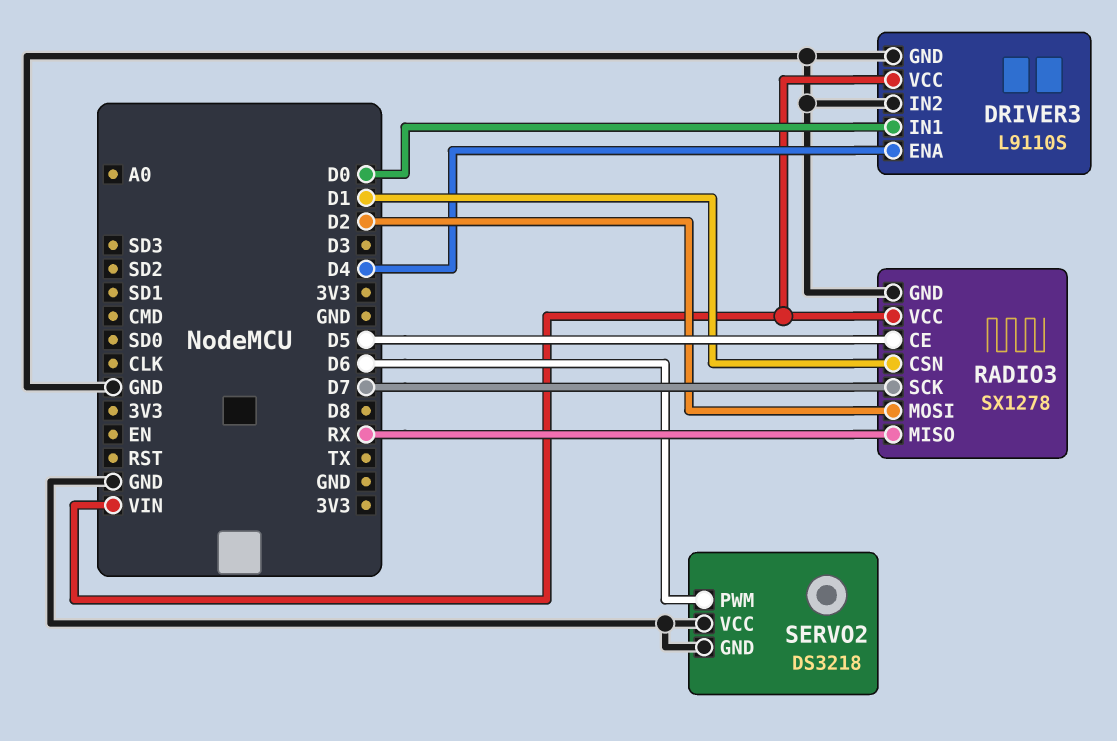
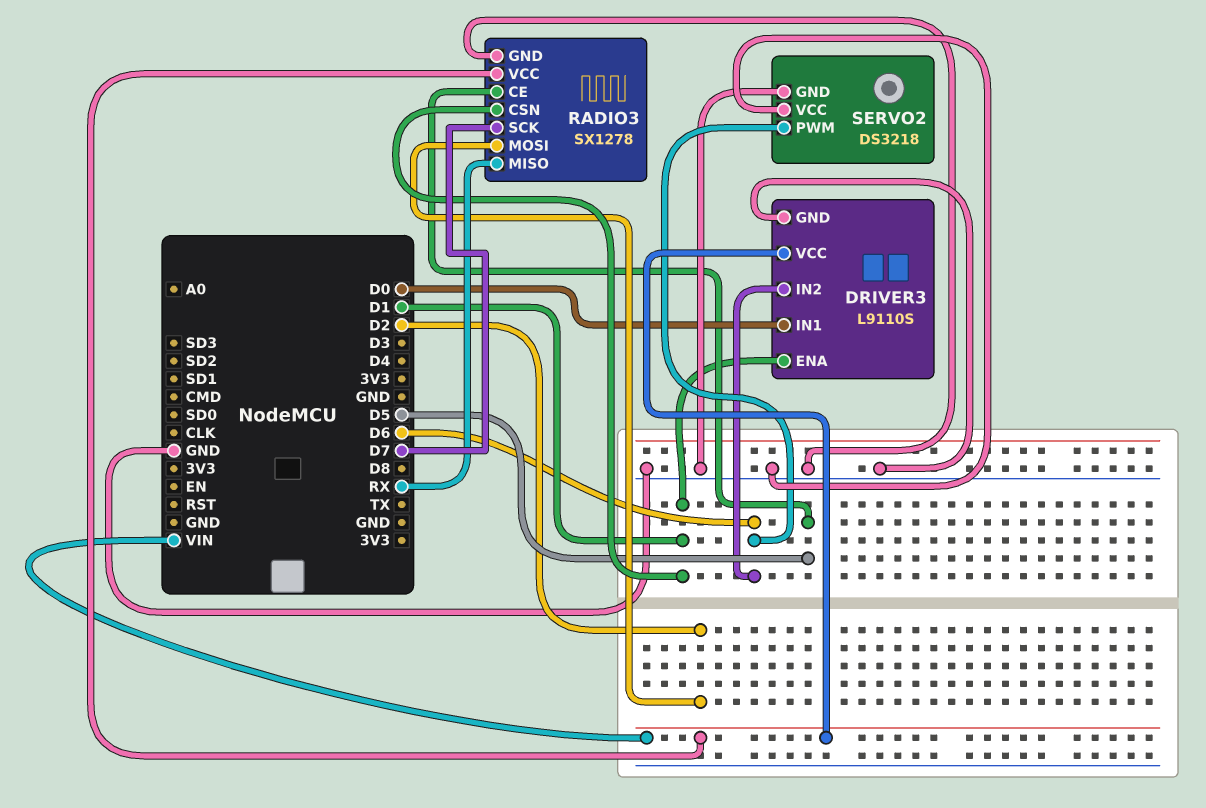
DRIVER3 pin ENA: D4 -> D1
DRIVER3 pin IN2: GND -> D6

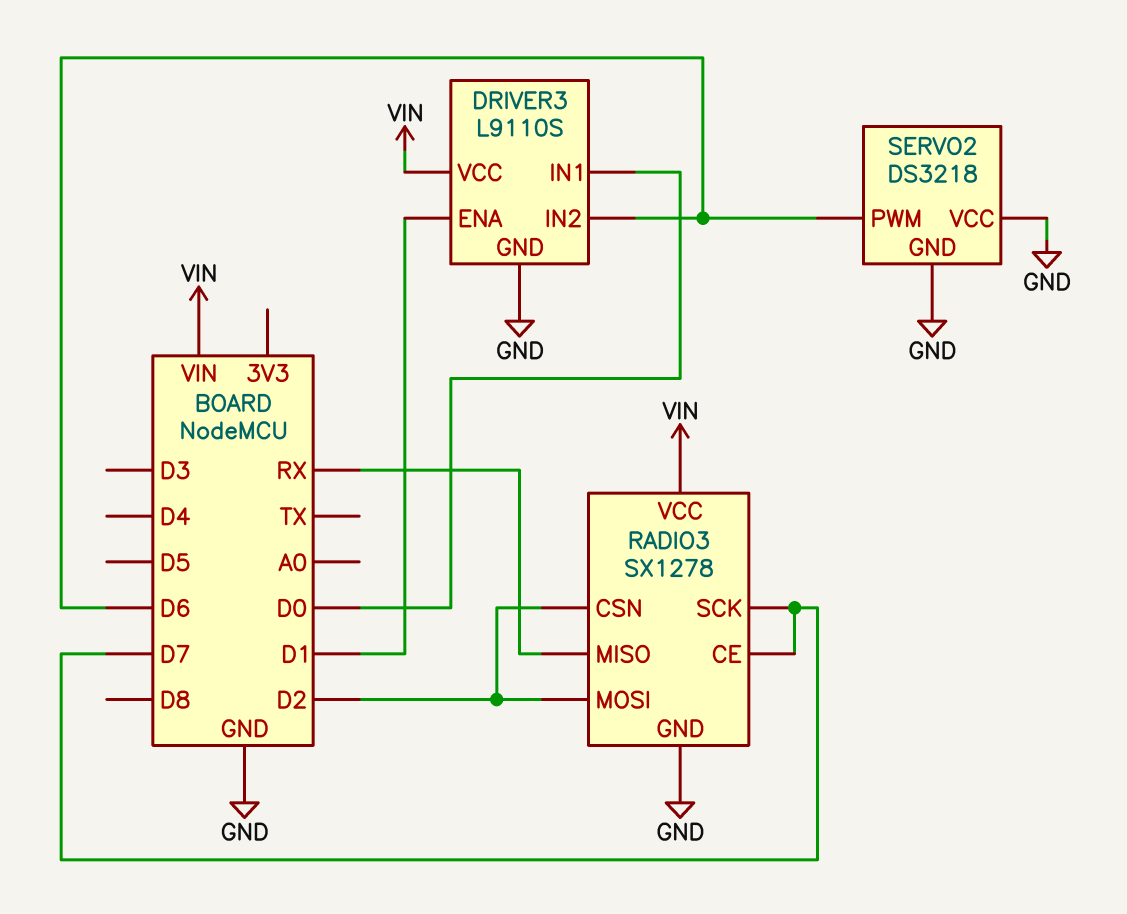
RADIO3 pin CE: D5 -> D7
RADIO3 pin CSN: D1 -> D2

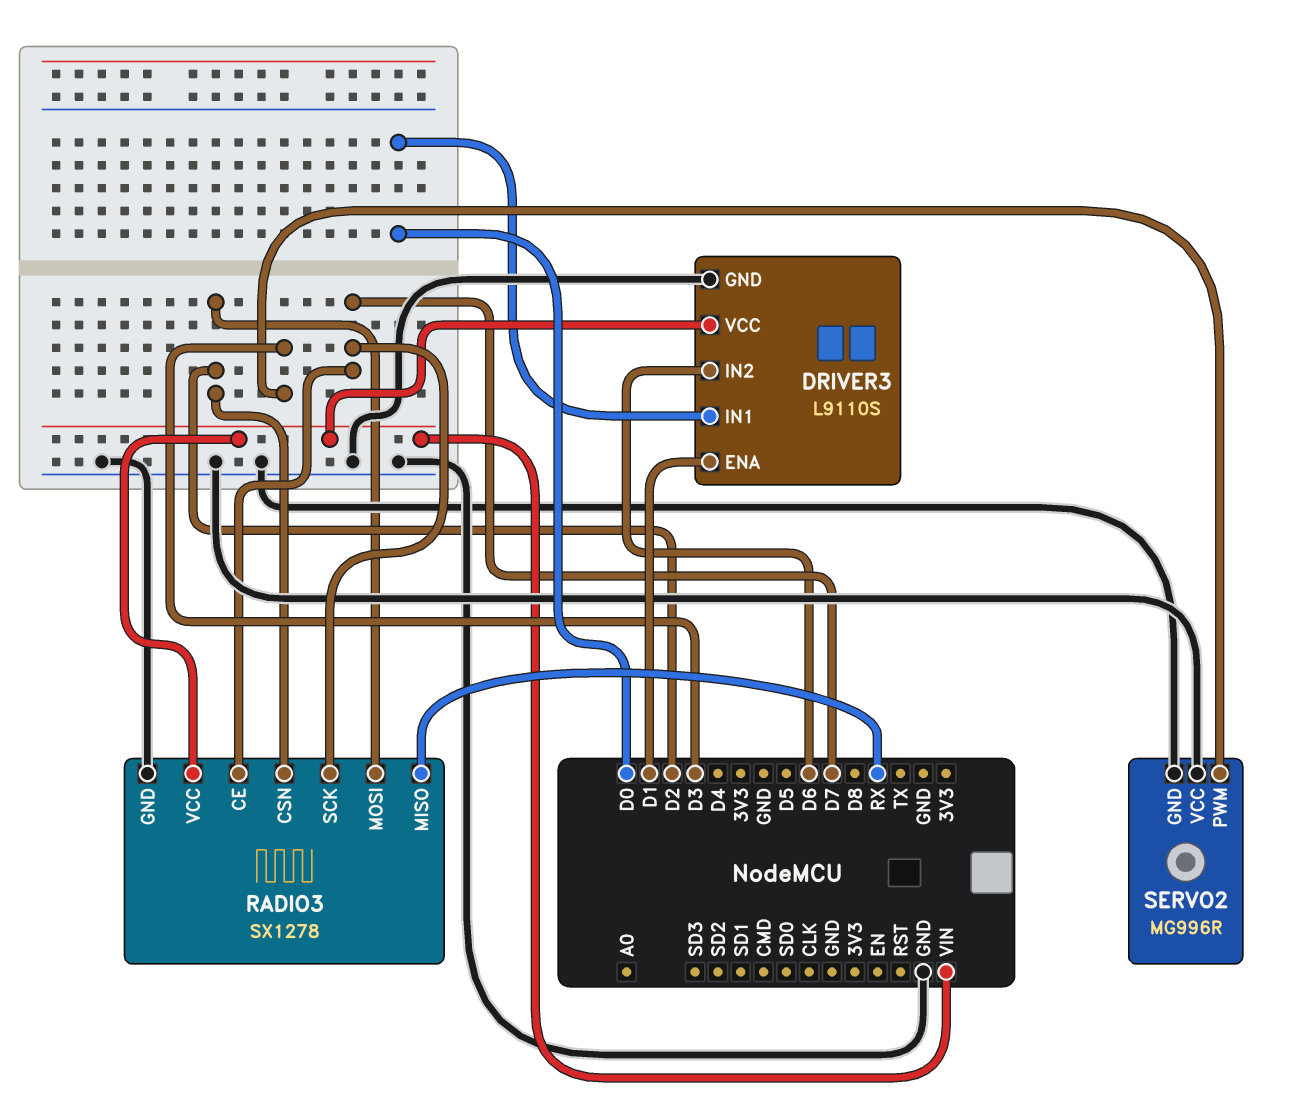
SERVO2: DS3218 -> MG996R
SERVO2 pin PWM: D6 -> D3

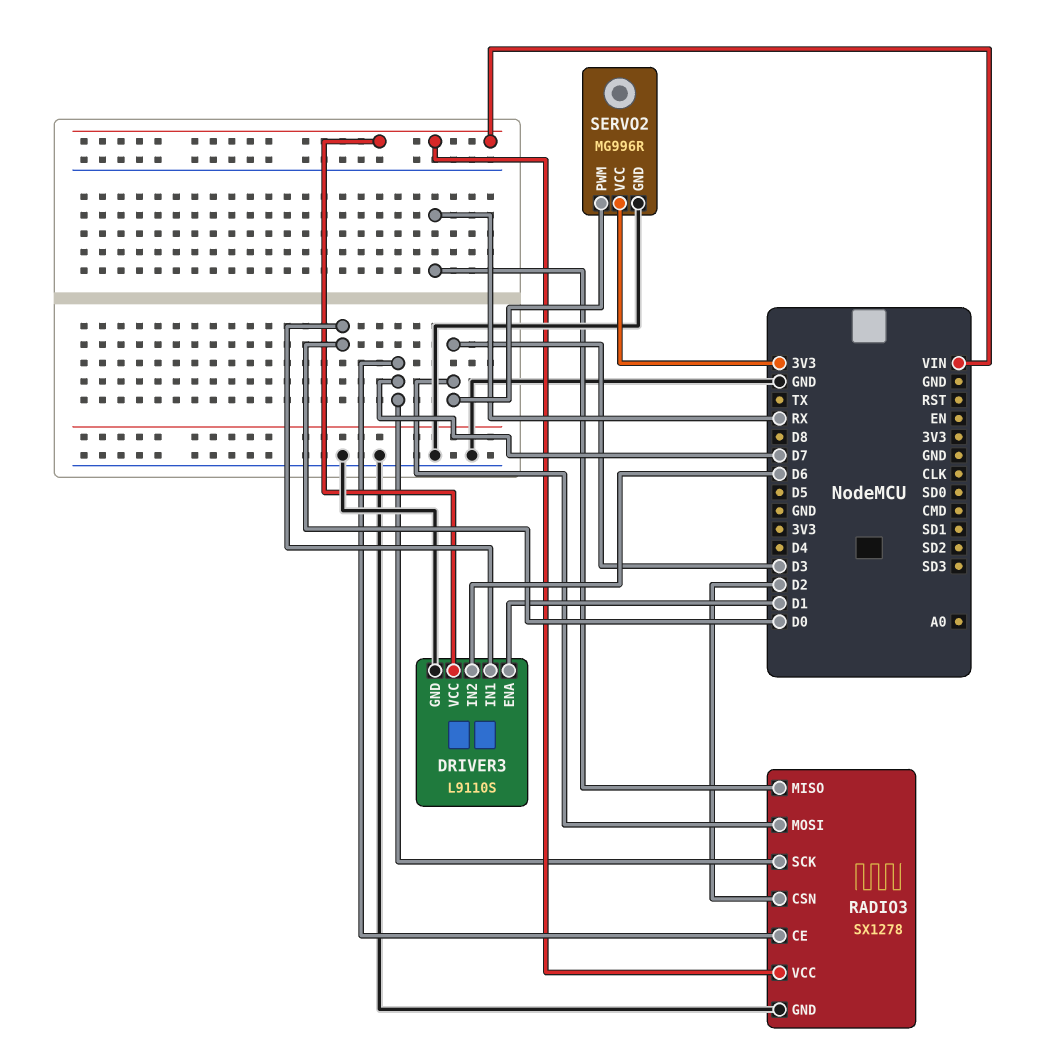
RADIO3 pin MOSI: D2 -> D3
SERVO2 pin VCC: GND -> 3V3

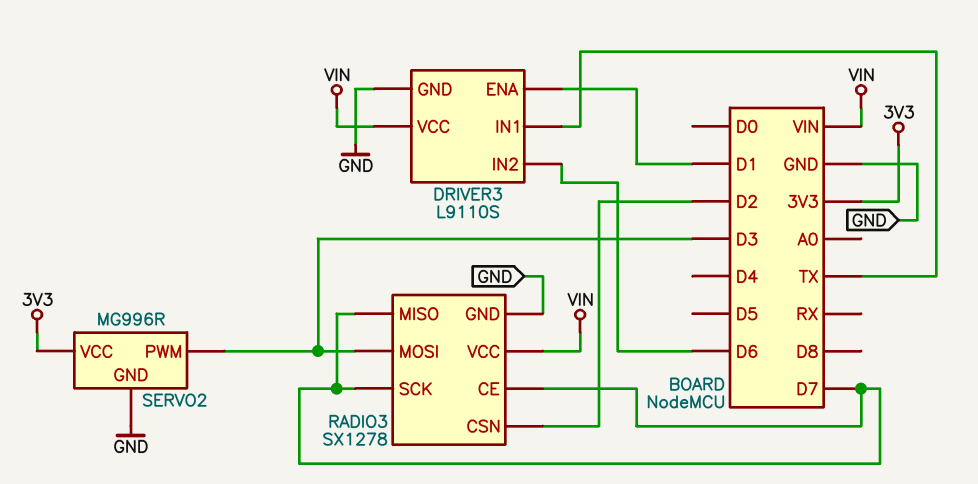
DRIVER3 pin IN1: D0 -> TX
RADIO3 pin MISO: RX -> D7

